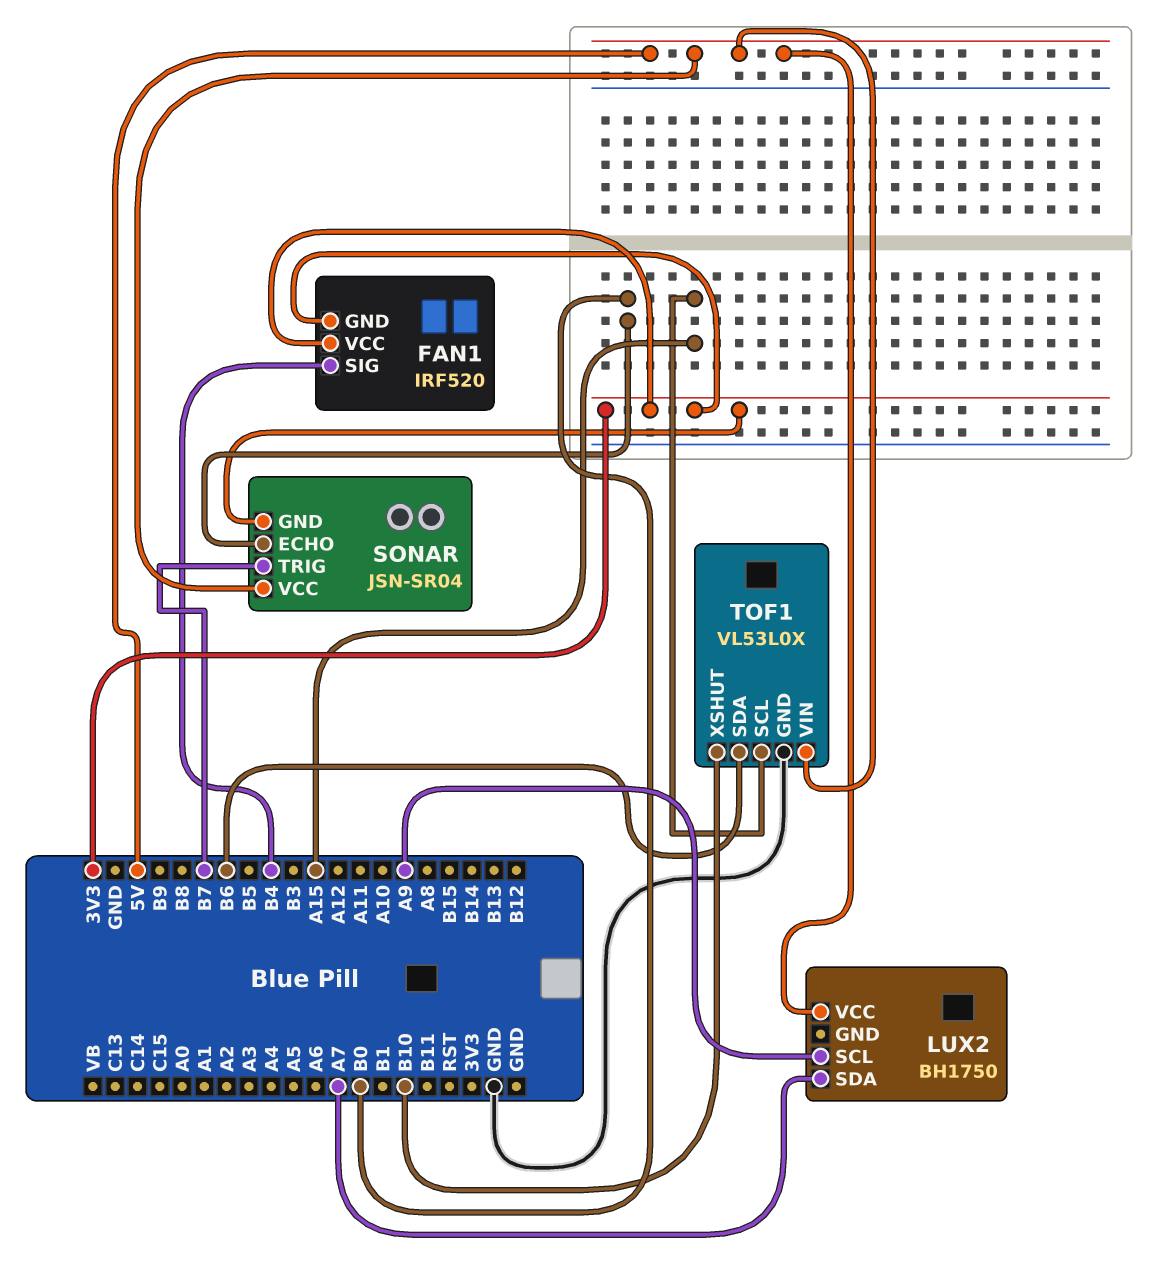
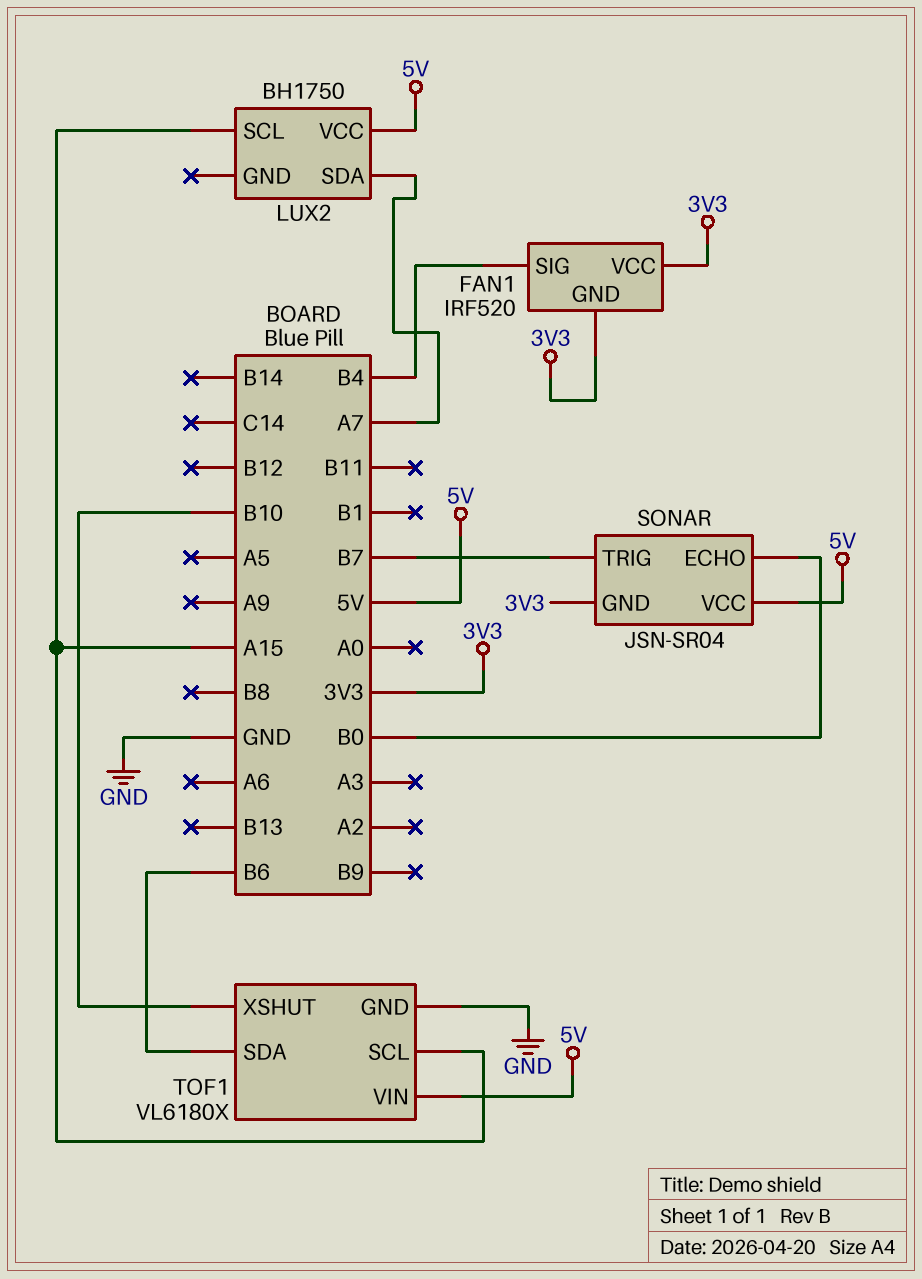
LUX2 pin SCL: A9 -> A15
TOF1: VL53L0X -> VL6180X

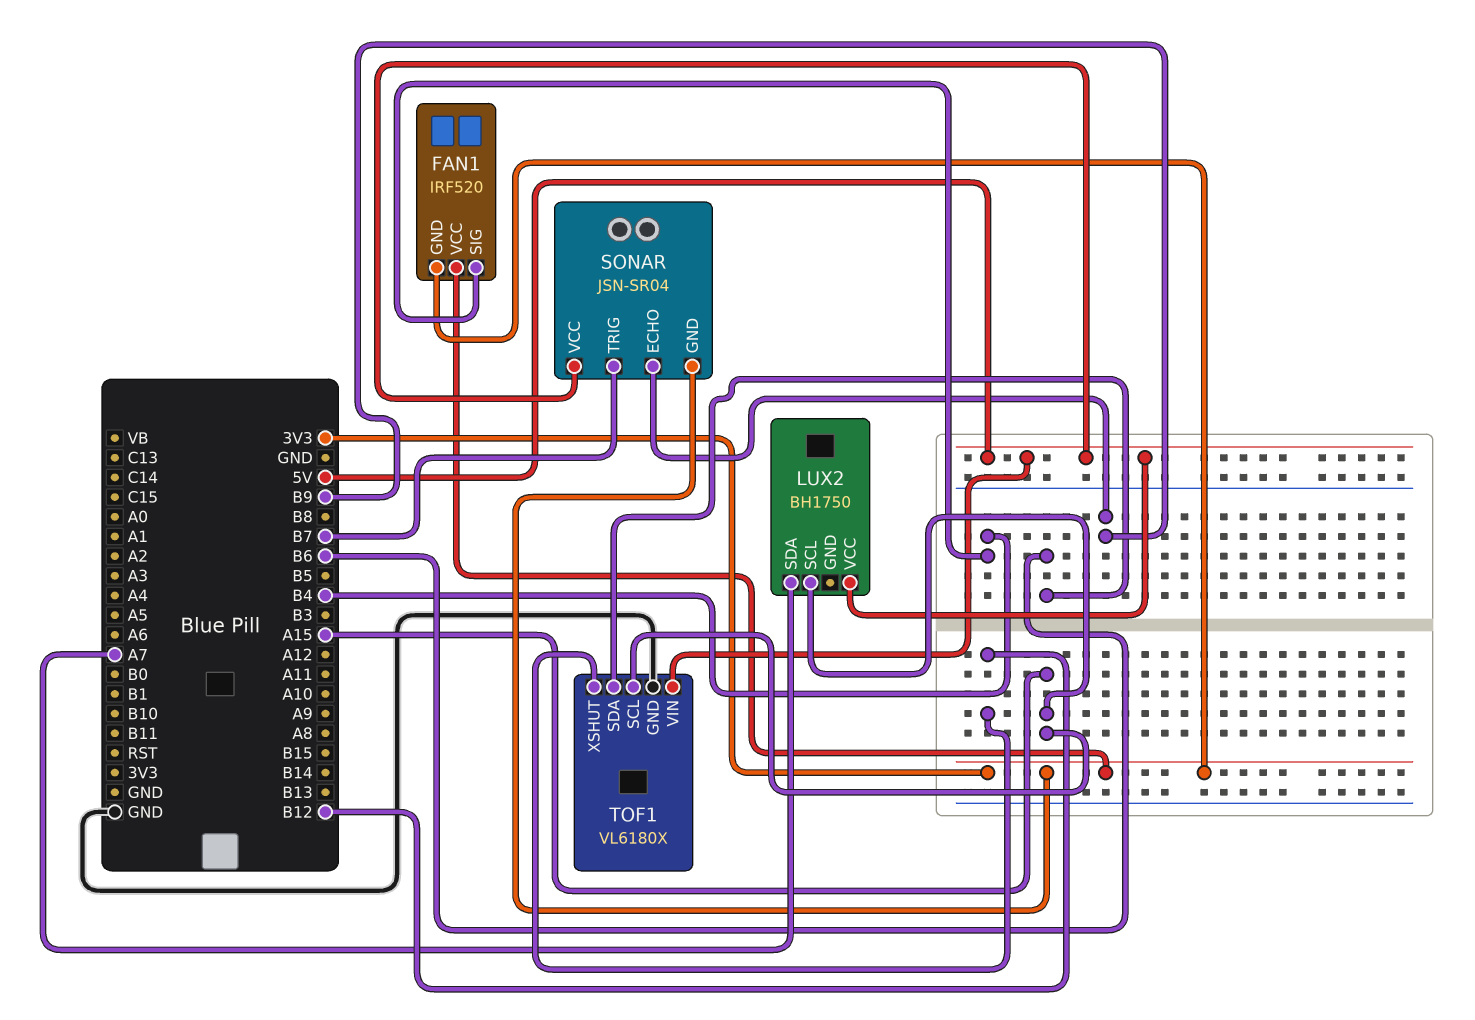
SONAR pin ECHO: B0 -> B9
TOF1 pin XSHUT: B10 -> B12

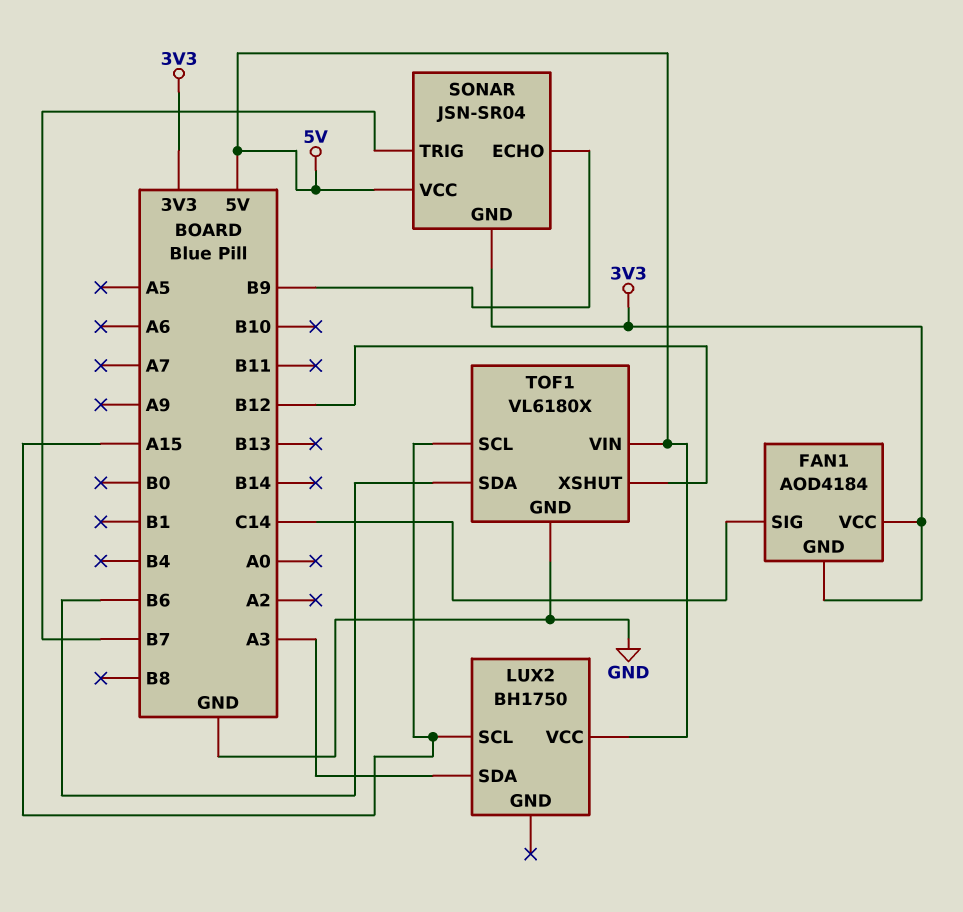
FAN1: IRF520 -> AOD4184
FAN1 pin SIG: B4 -> C14
LUX2 pin SDA: A7 -> A3

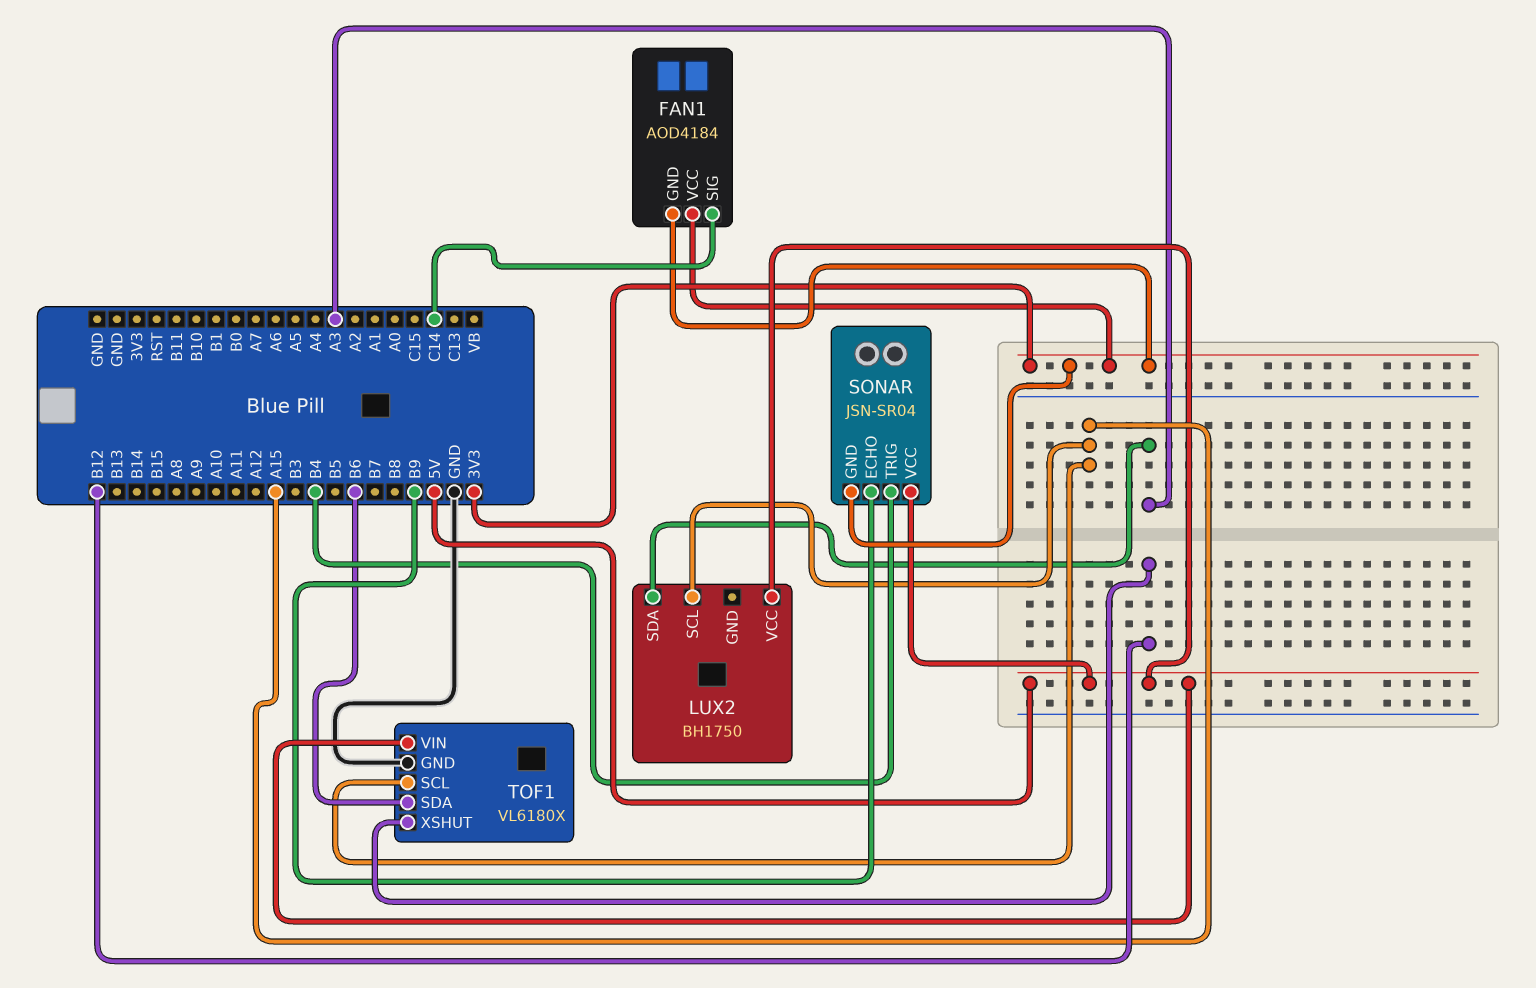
SONAR pin TRIG: B7 -> B4

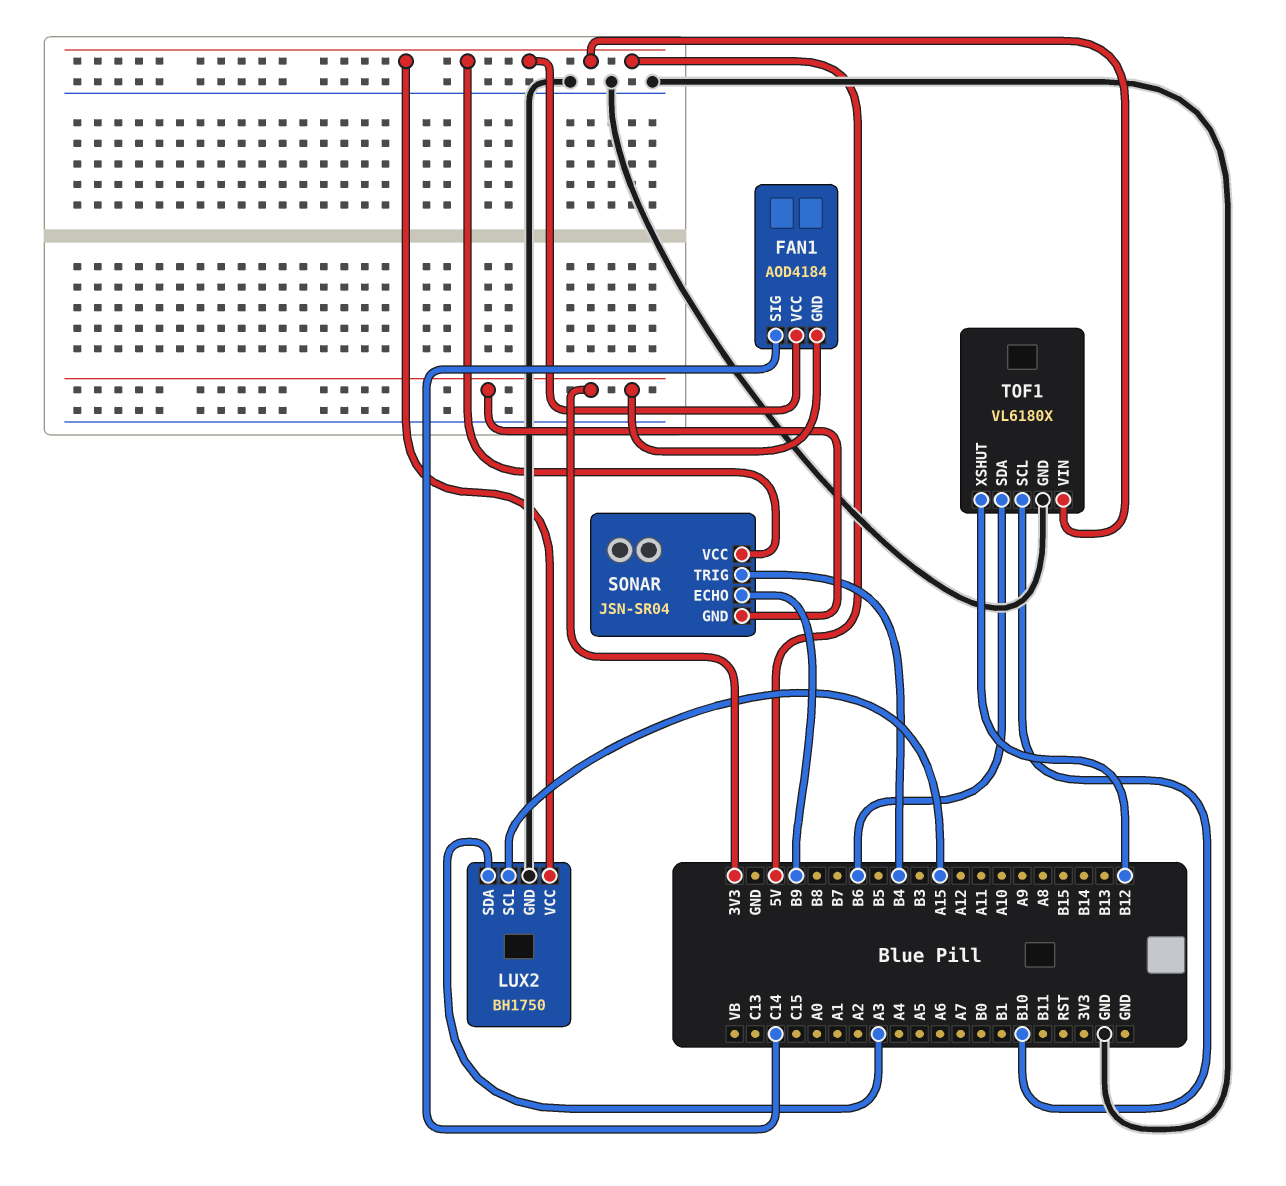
FAN1 pin VCC: 3V3 -> 5V
LUX2 pin GND: none -> GND
TOF1 pin SCL: A15 -> B10

